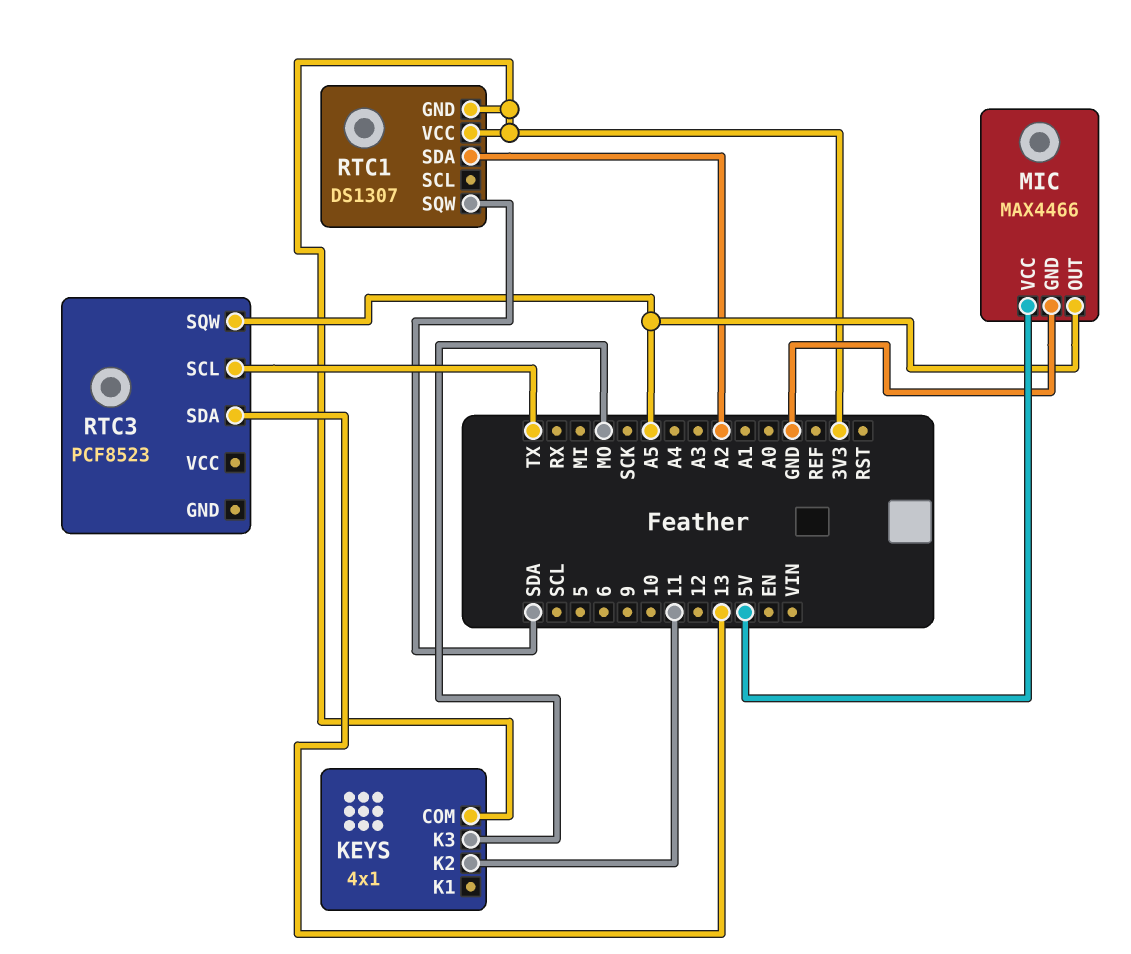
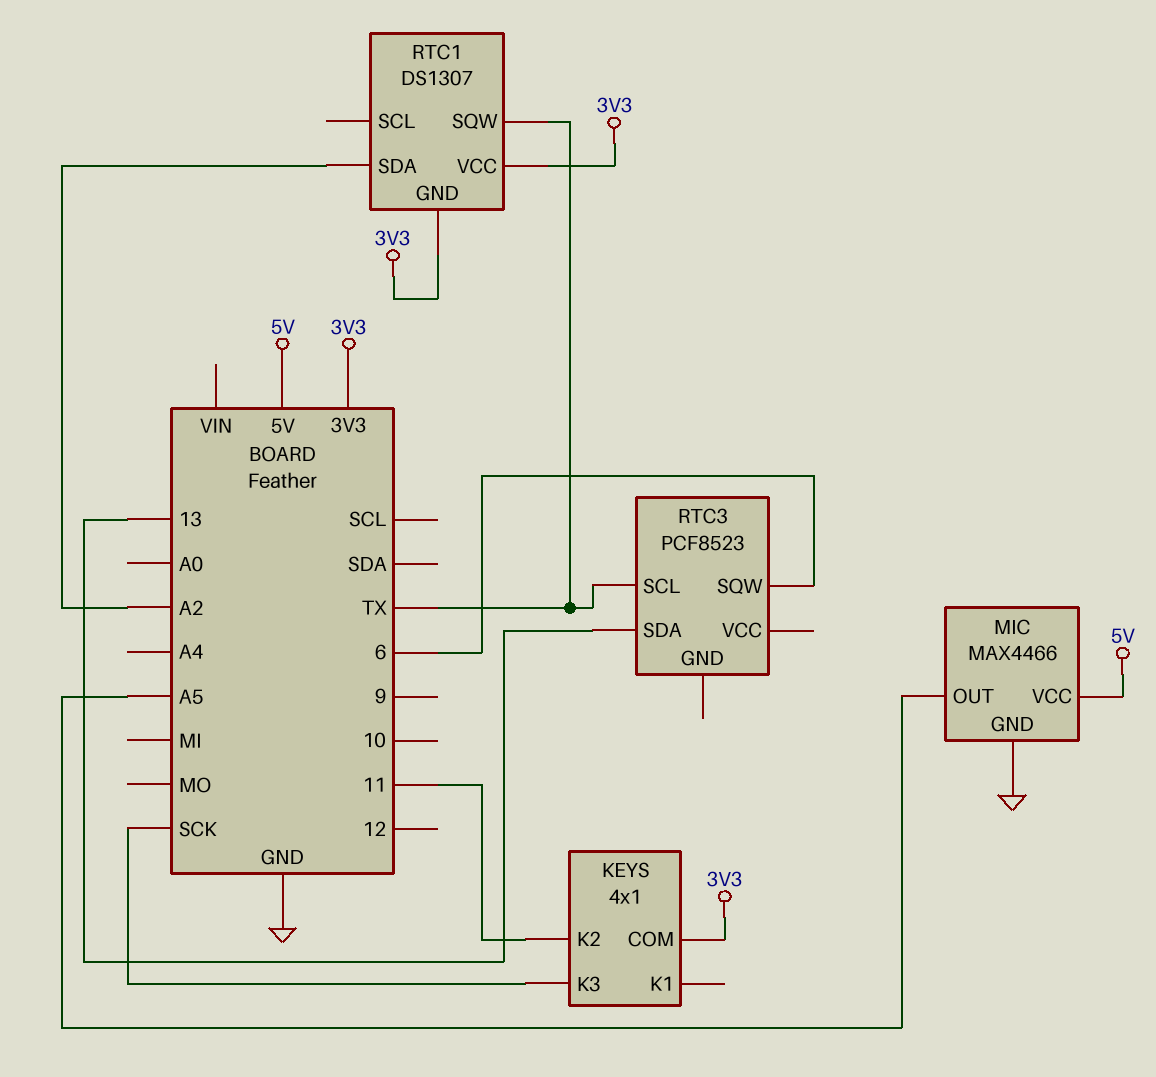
KEYS pin K3: MO -> SCK
RTC1 pin SQW: SDA -> TX
RTC3 pin SQW: A5 -> 6

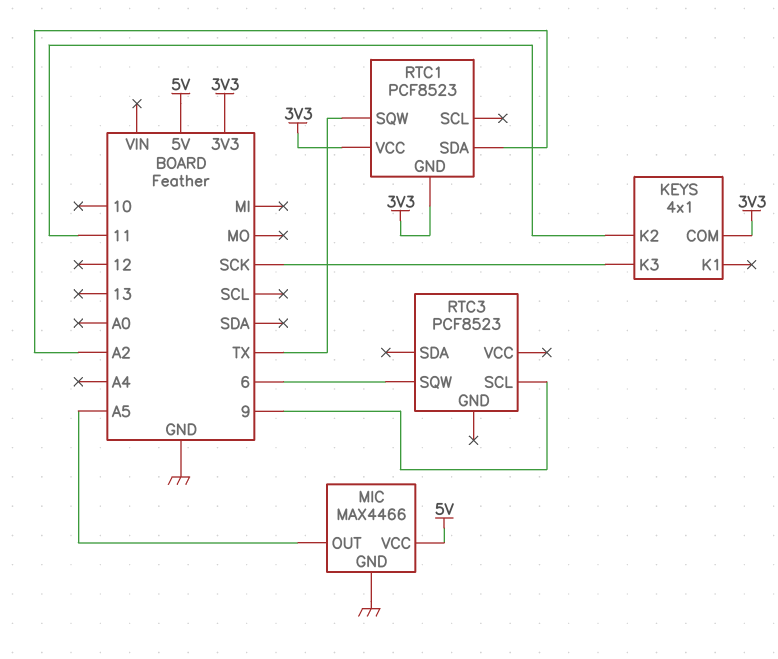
RTC1: DS1307 -> PCF8523
RTC3 pin SCL: TX -> 9
RTC3 pin SDA: 13 -> none

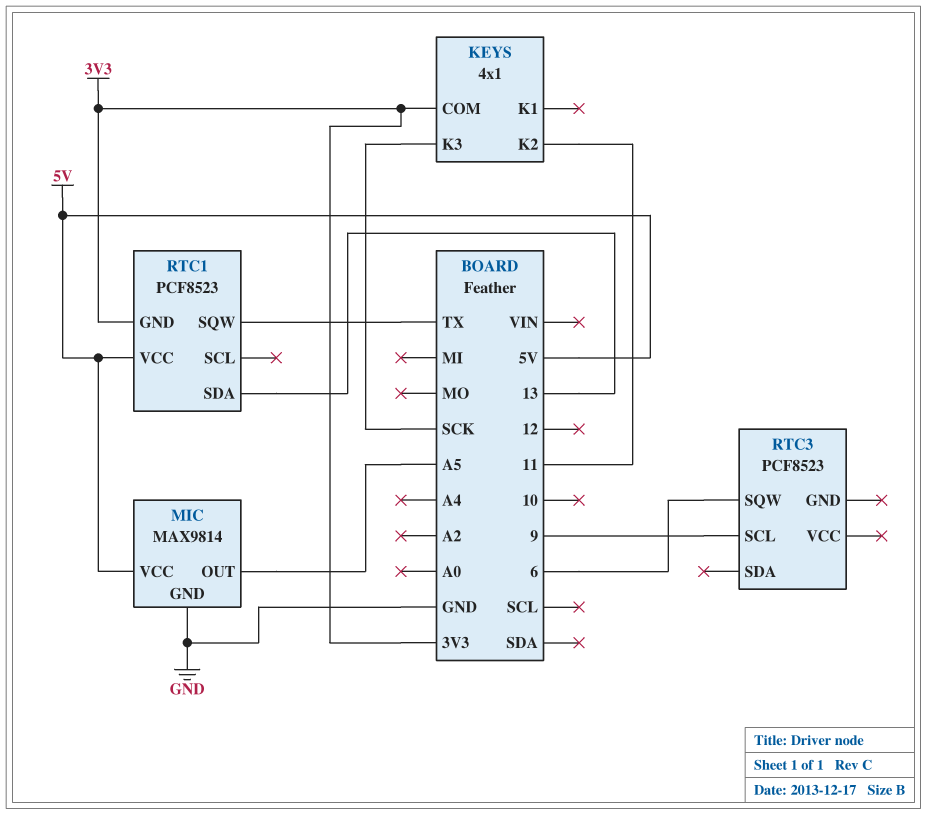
MIC: MAX4466 -> MAX9814
RTC1 pin SDA: A2 -> 13
RTC1 pin VCC: 3V3 -> 5V

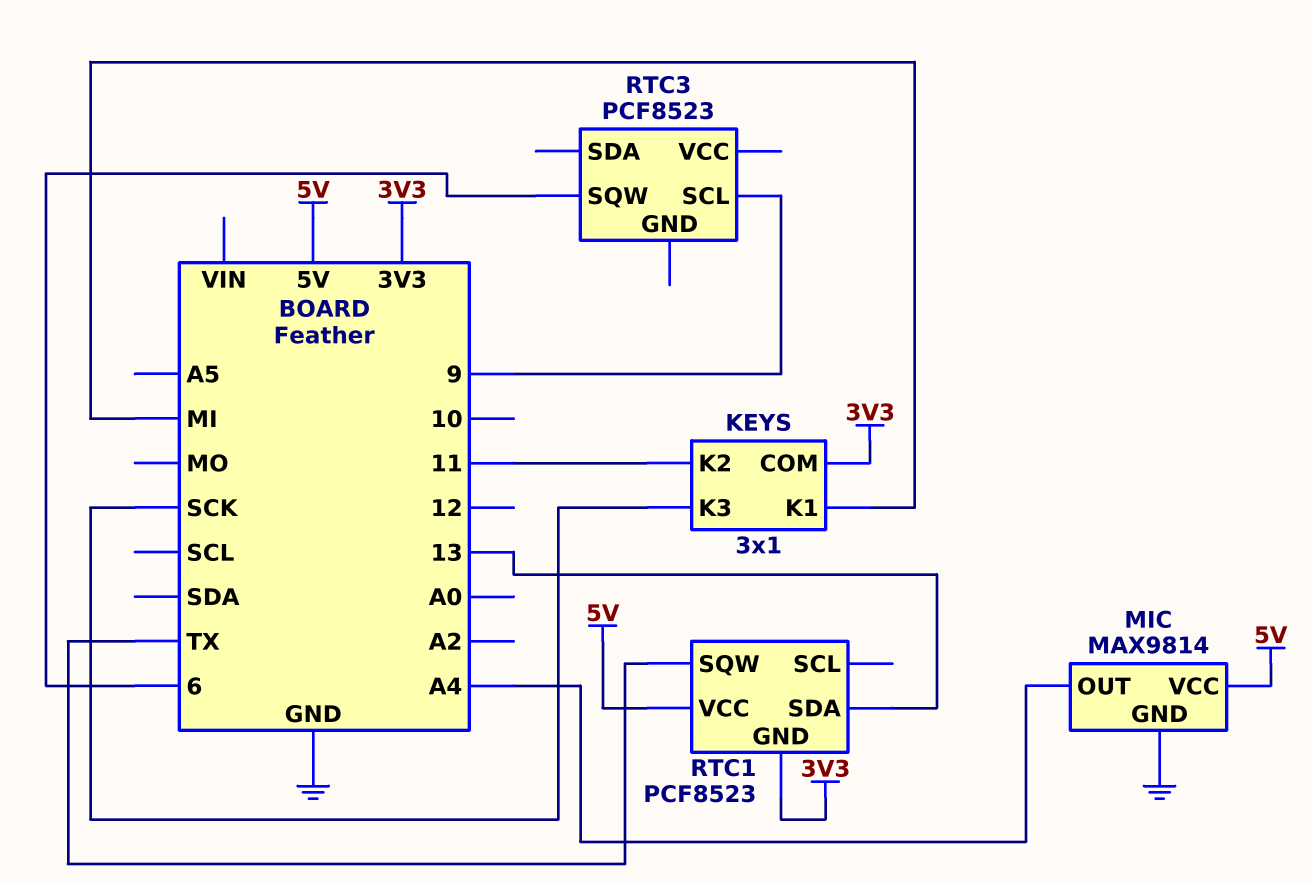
KEYS: 4x1 -> 3x1
KEYS pin K1: none -> MI
MIC pin OUT: A5 -> A4

